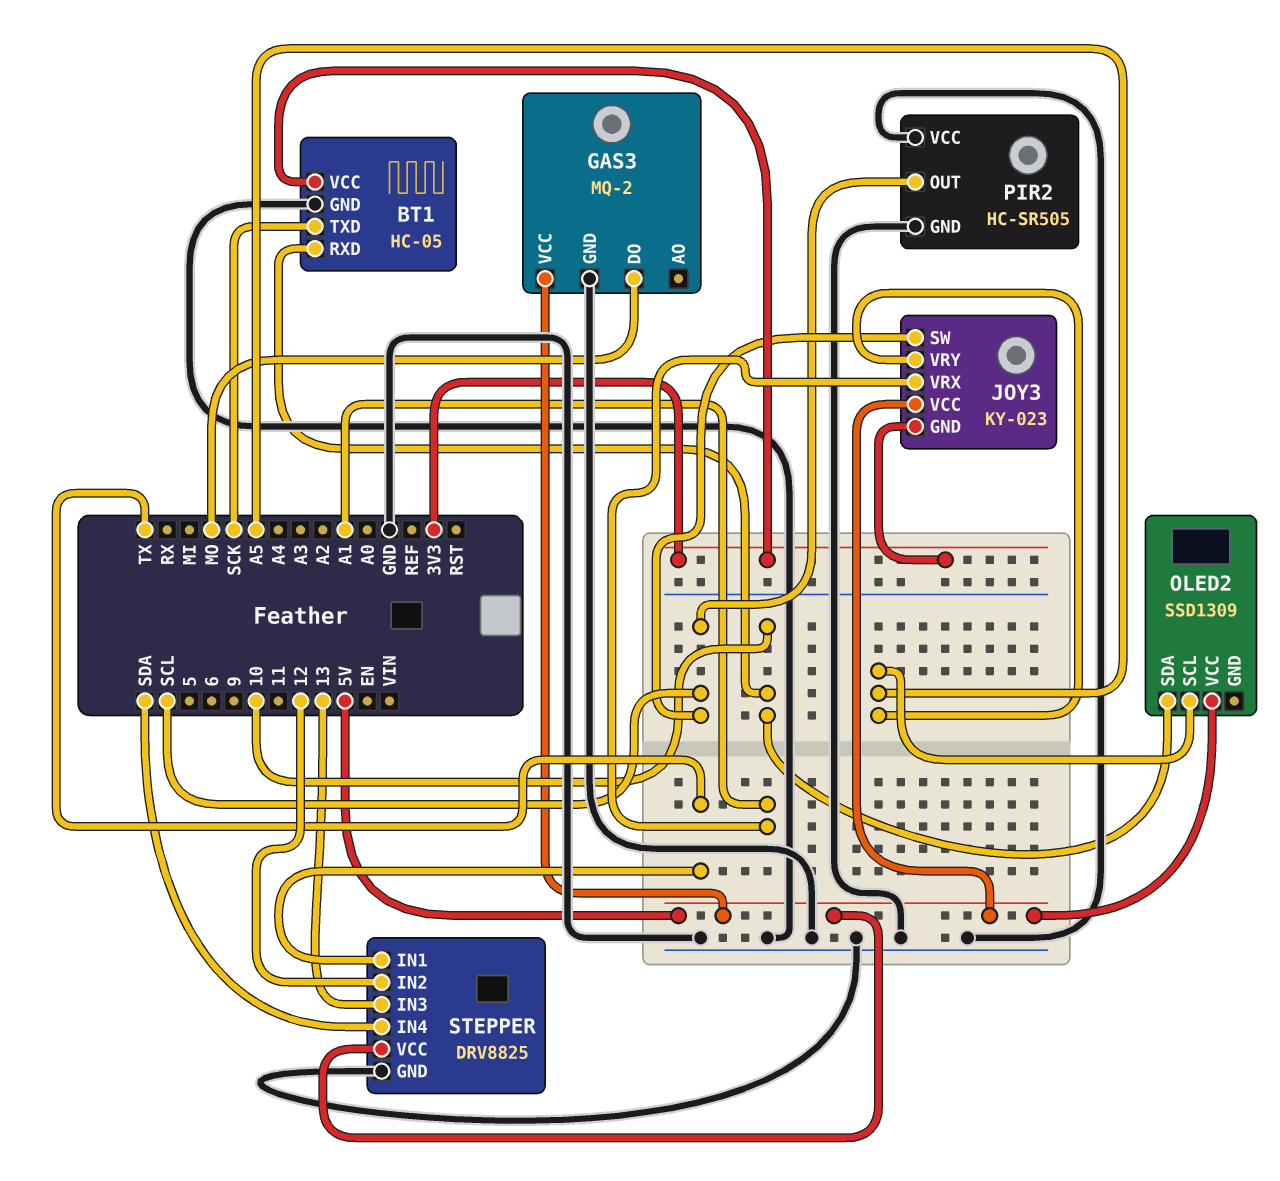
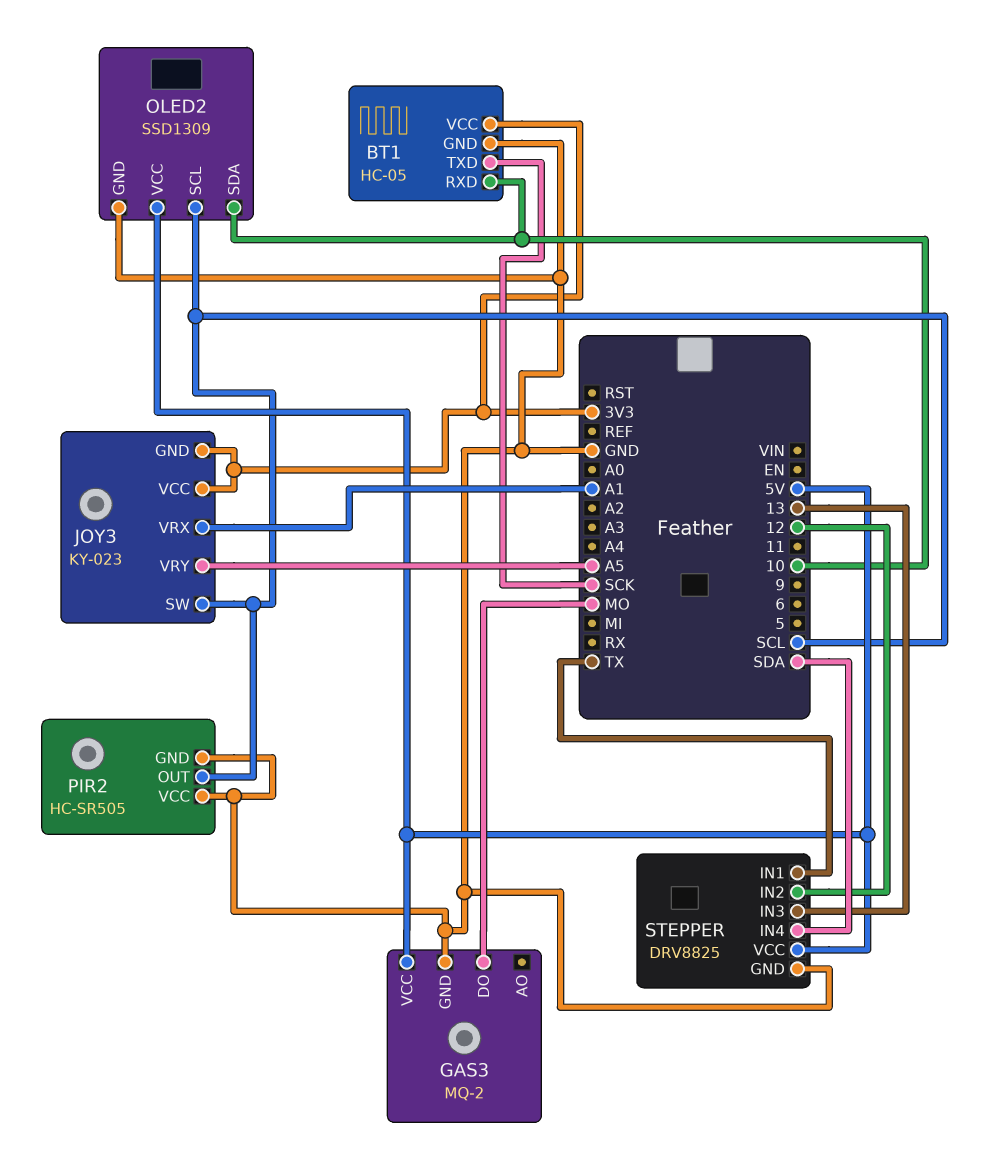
JOY3 pin VCC: 5V -> 3V3
OLED2 pin GND: none -> GND
OLED2 pin SCL: A5 -> SCL

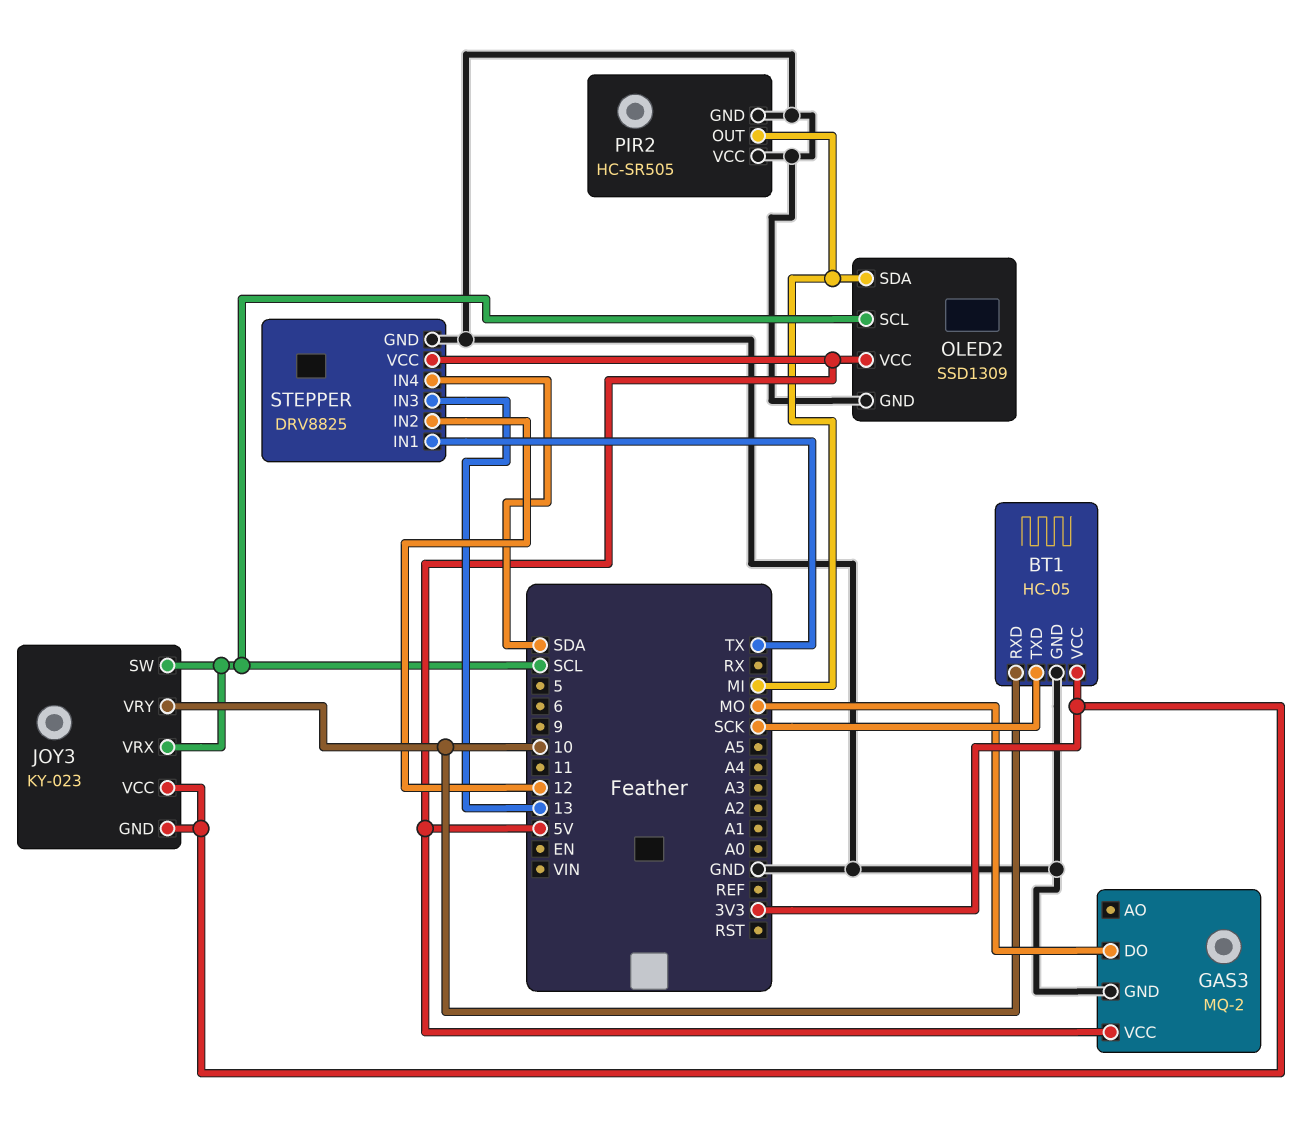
JOY3 pin VRX: A1 -> SCL
JOY3 pin VRY: A5 -> 10
OLED2 pin SDA: 10 -> MI
PIR2 pin OUT: SCL -> MI

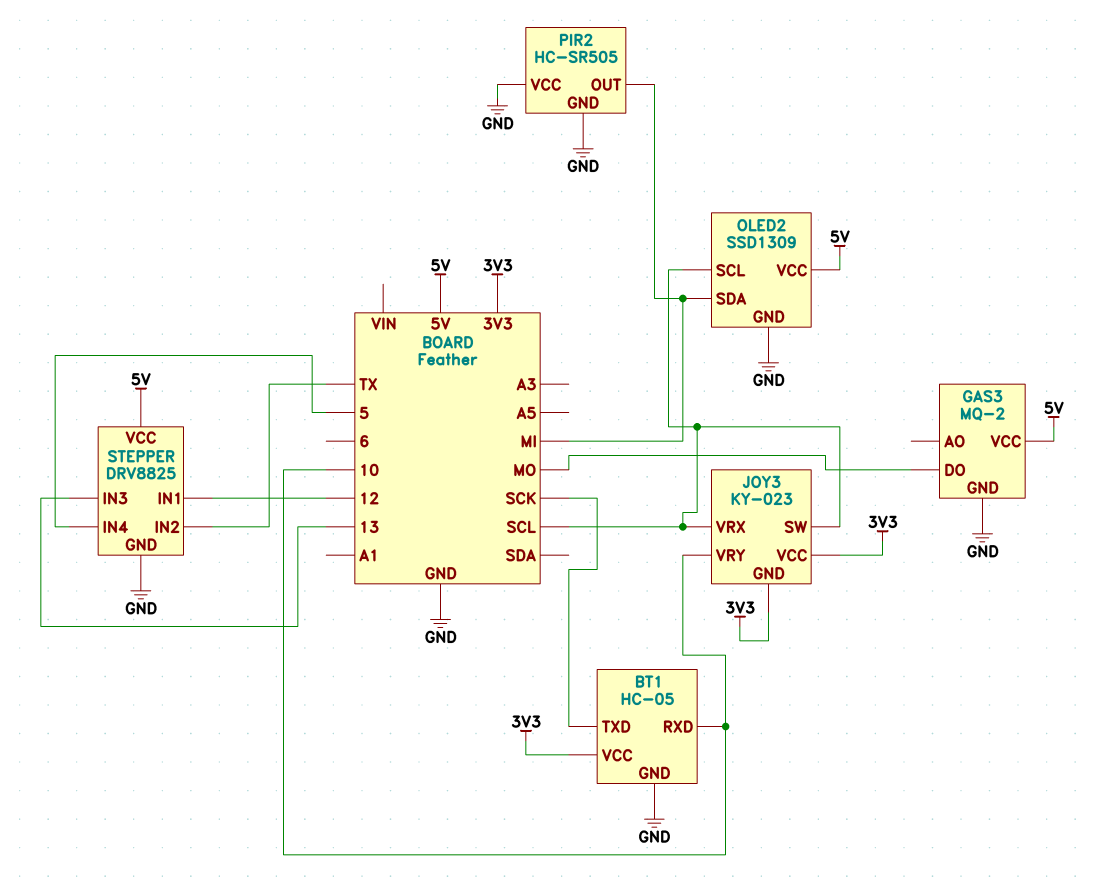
STEPPER pin IN1: TX -> 12
STEPPER pin IN2: 12 -> TX
STEPPER pin IN4: SDA -> 5

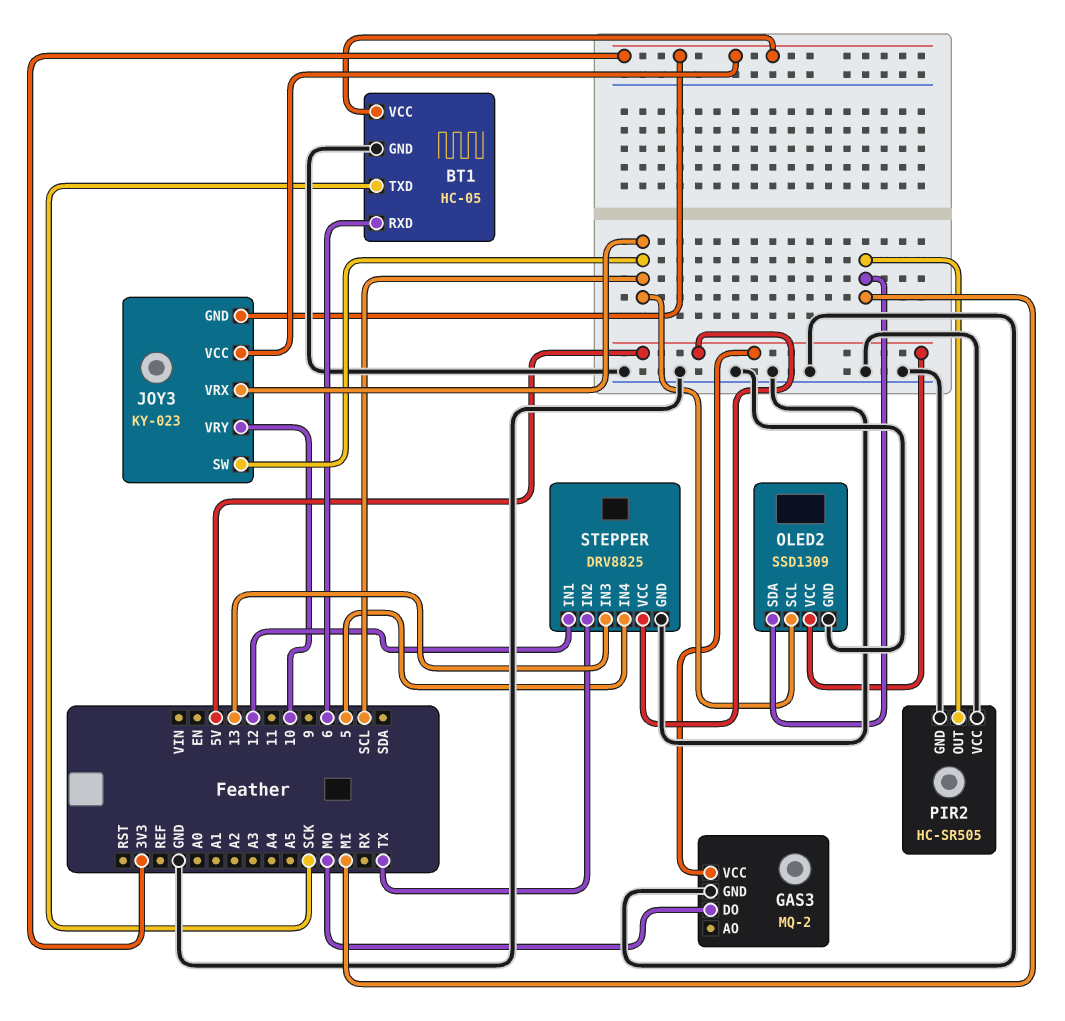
BT1 pin RXD: 10 -> 6

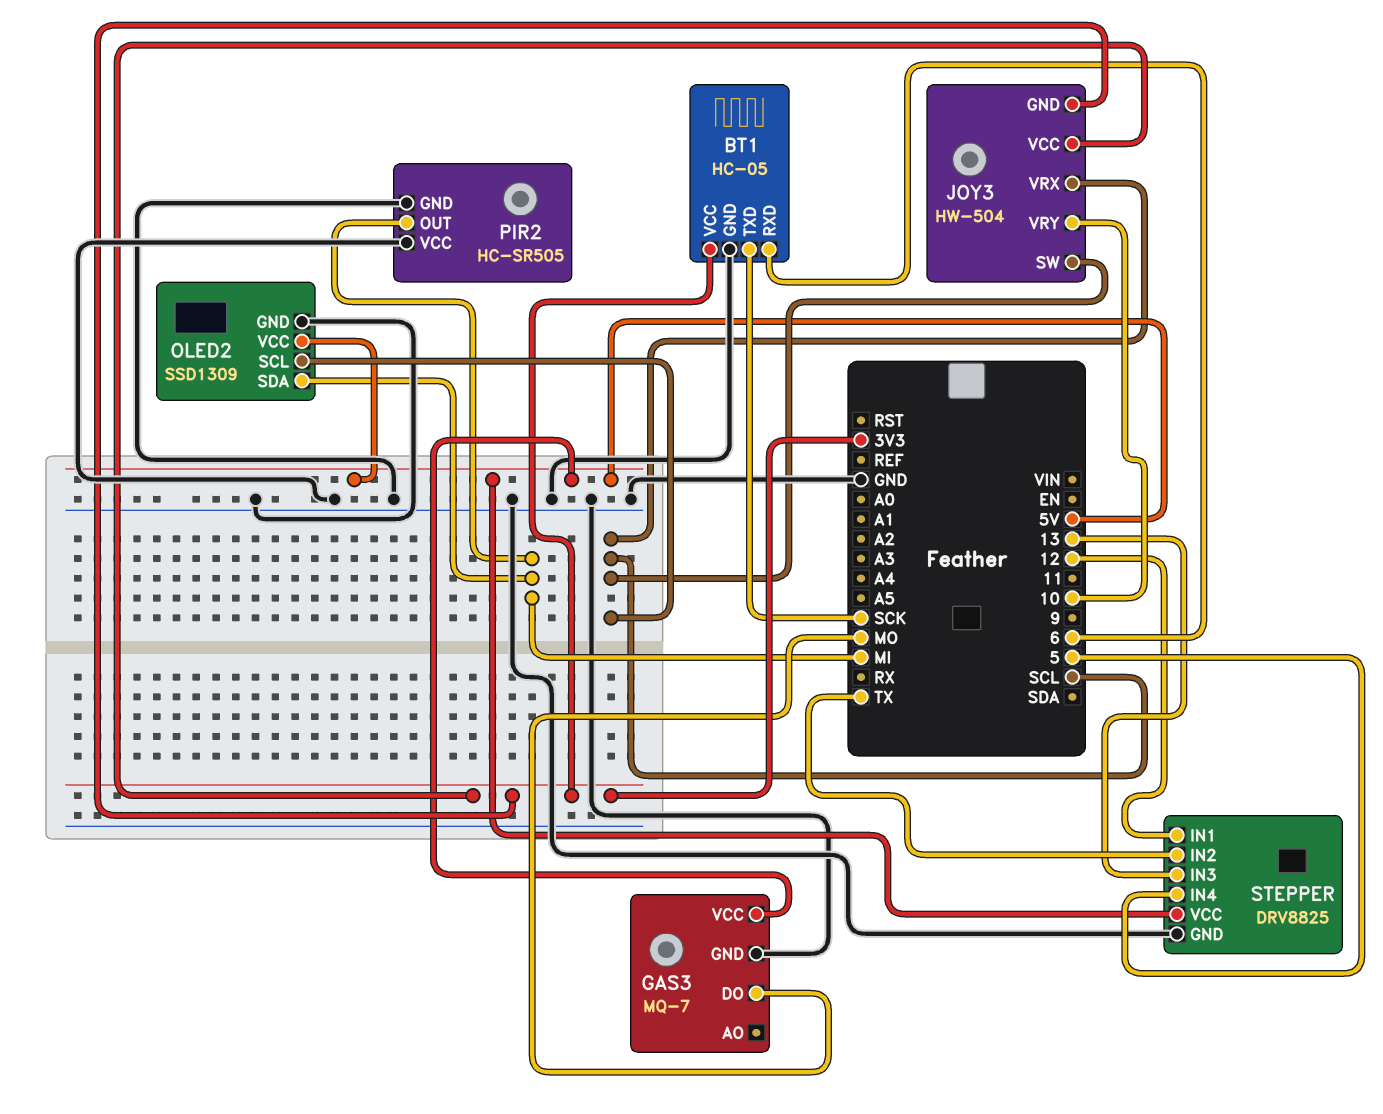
GAS3: MQ-2 -> MQ-7
JOY3: KY-023 -> HW-504

